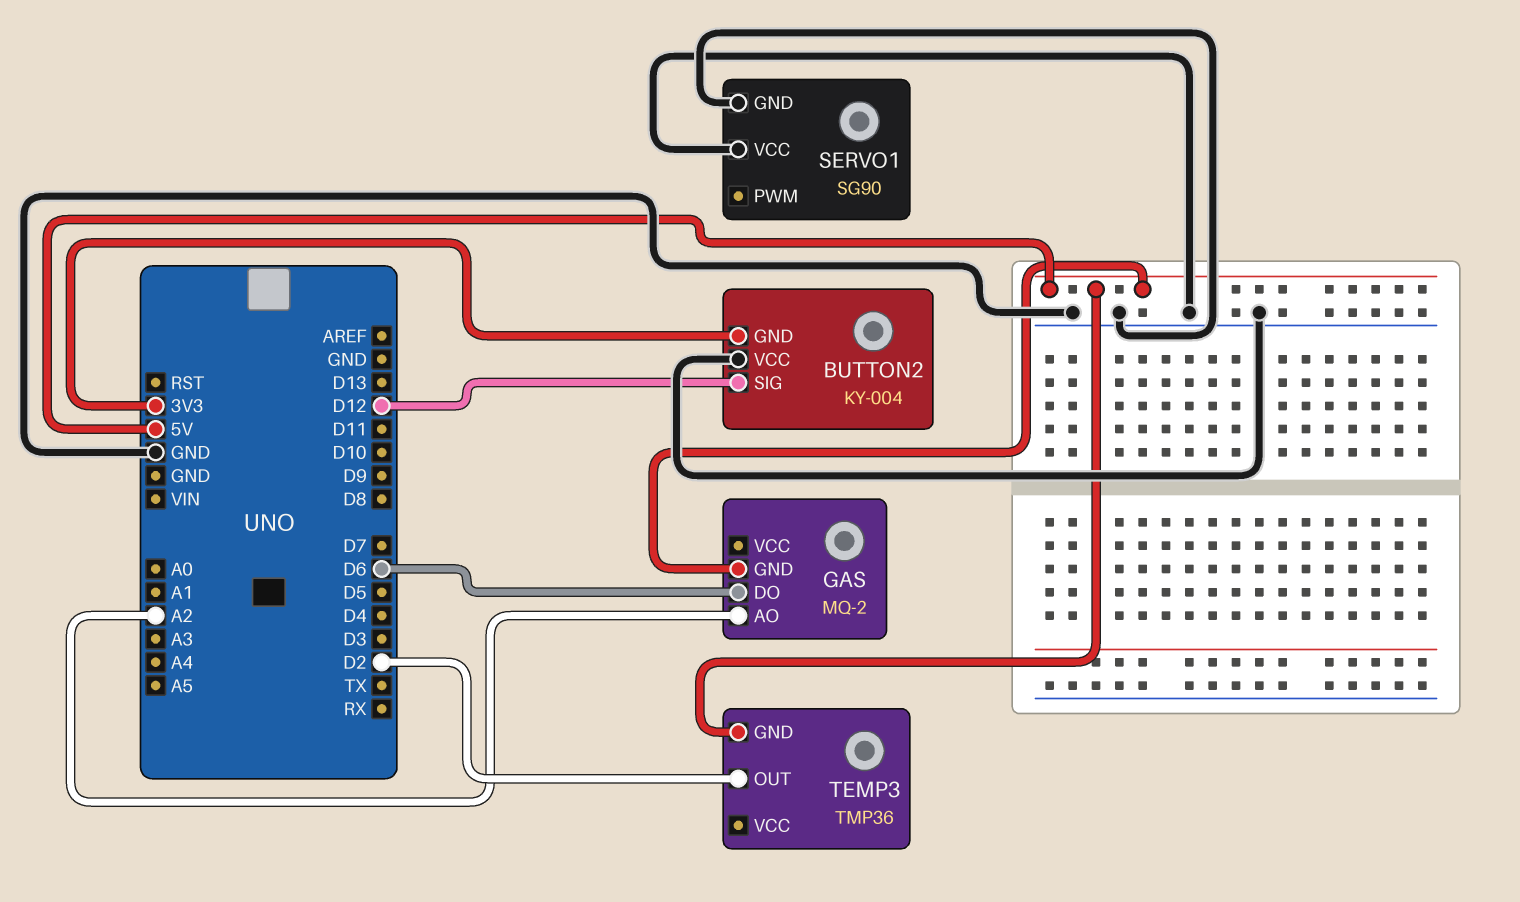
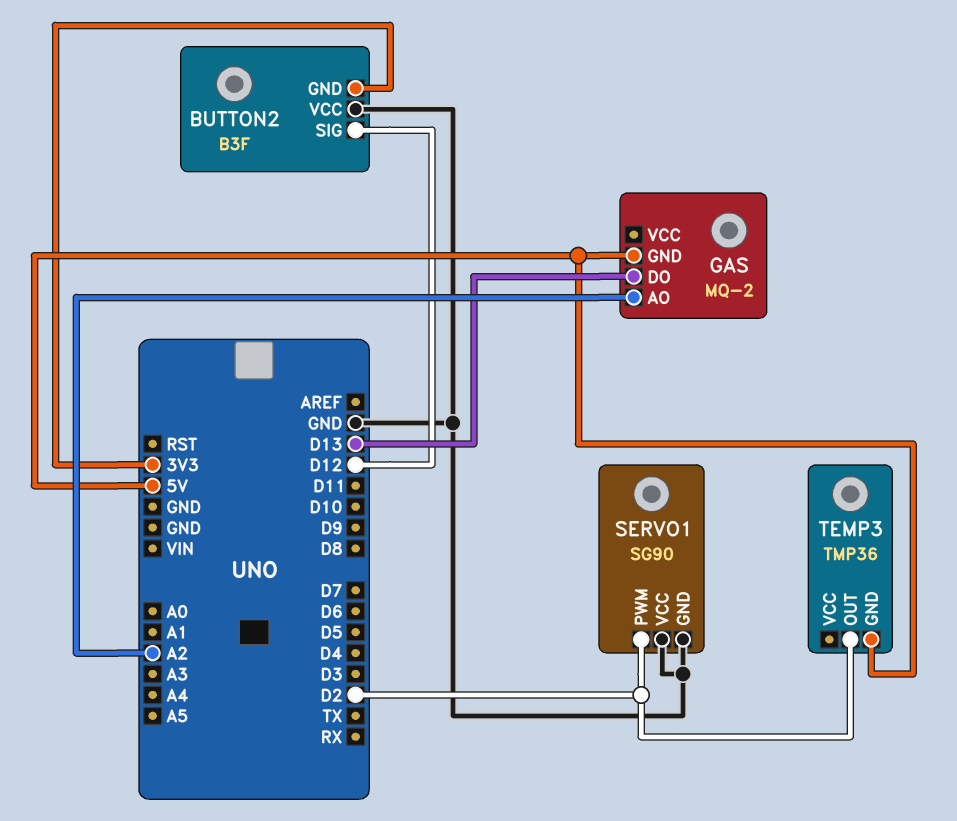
BUTTON2: KY-004 -> B3F
GAS pin DO: D6 -> D13
SERVO1 pin PWM: none -> D2

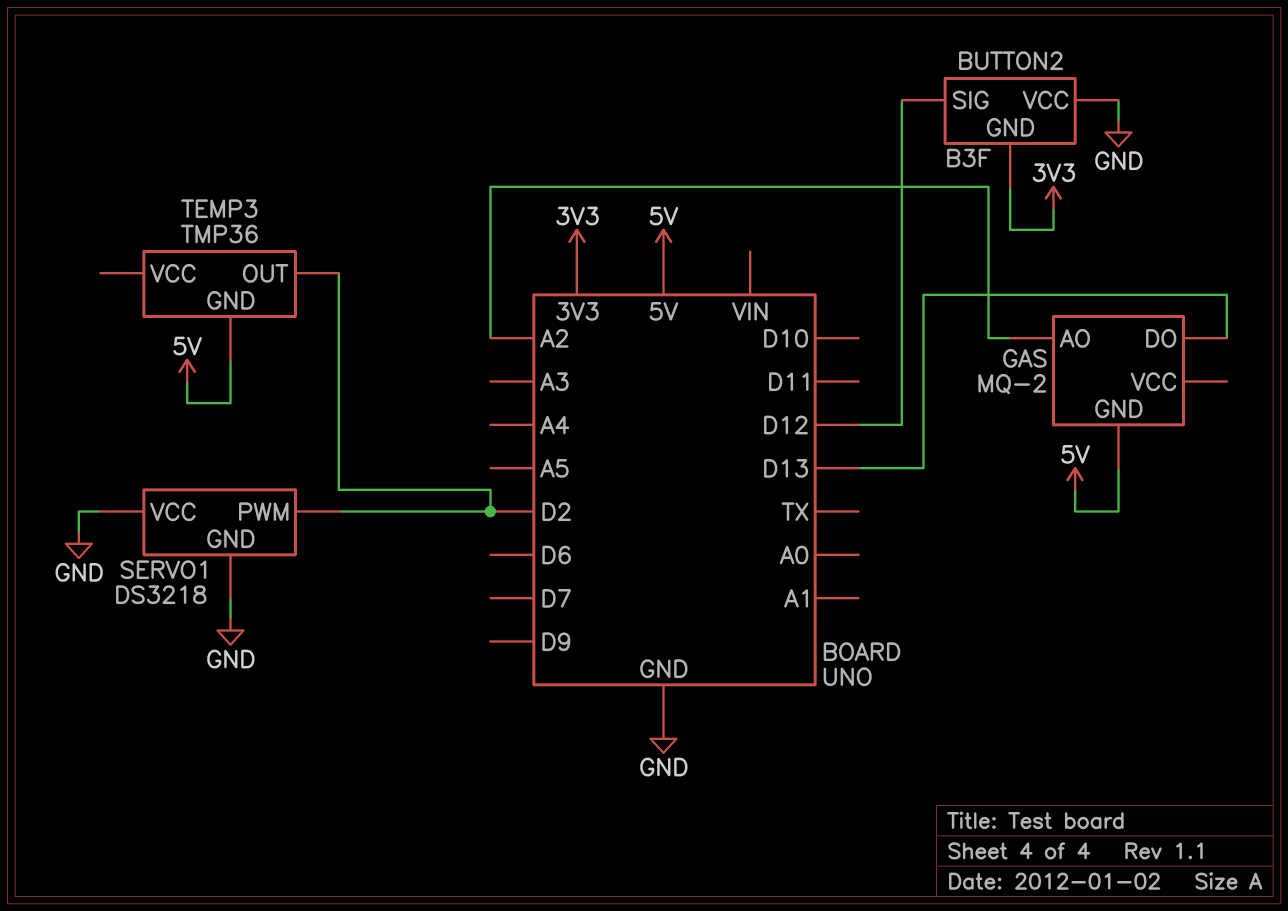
SERVO1: SG90 -> DS3218

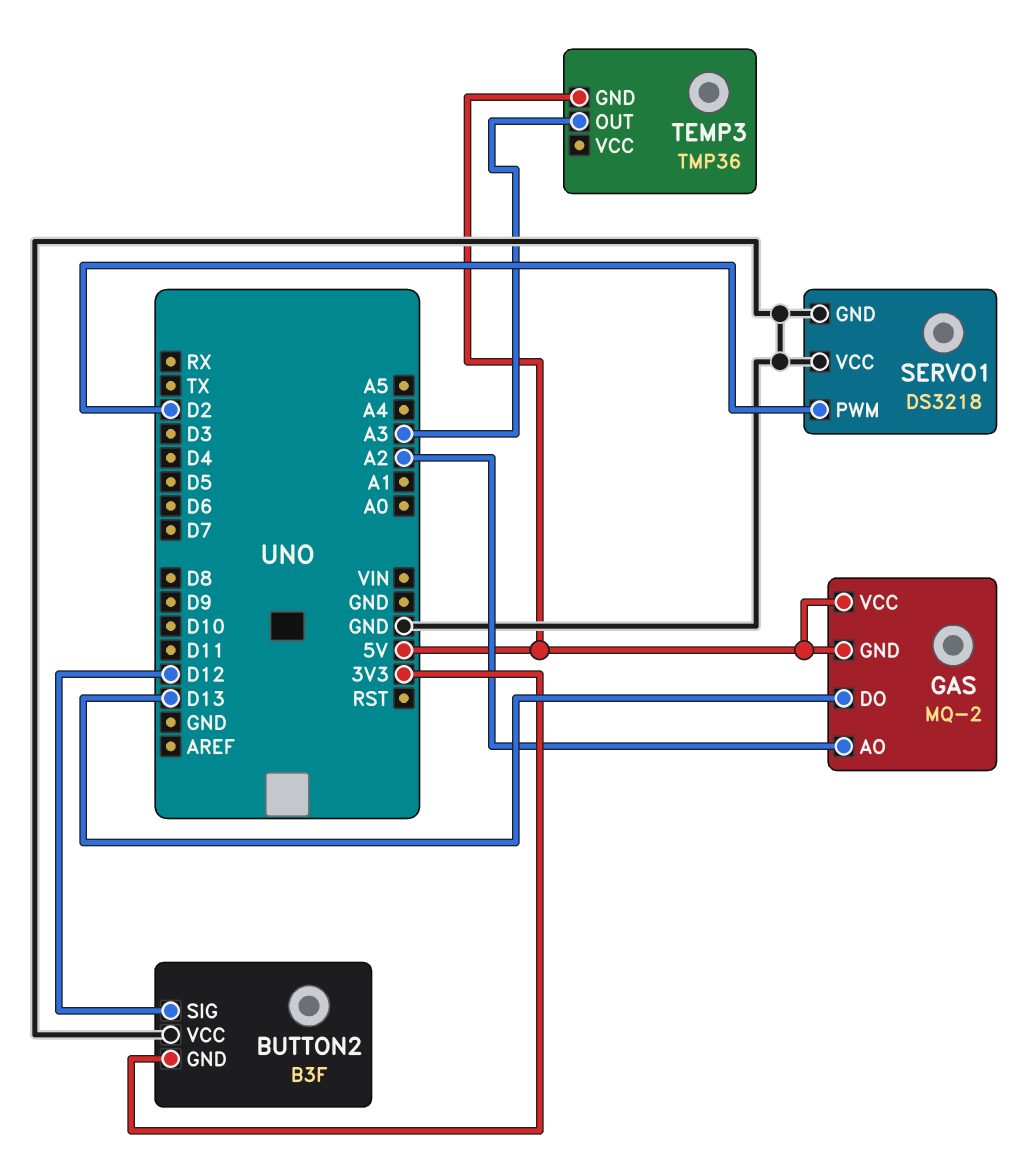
GAS pin VCC: none -> 5V
TEMP3 pin OUT: D2 -> A3

